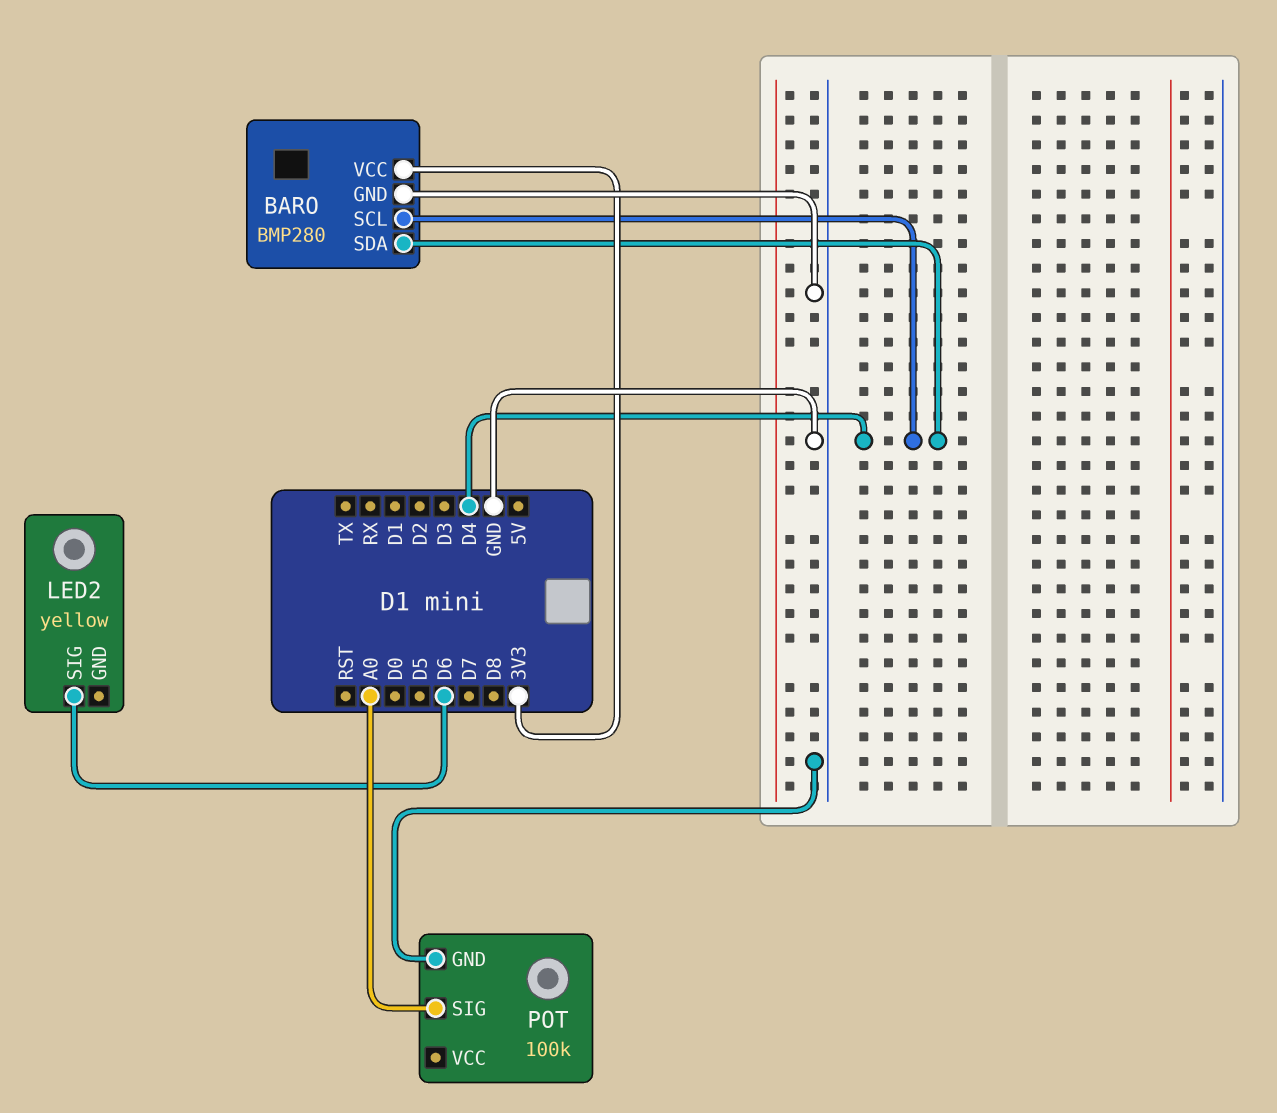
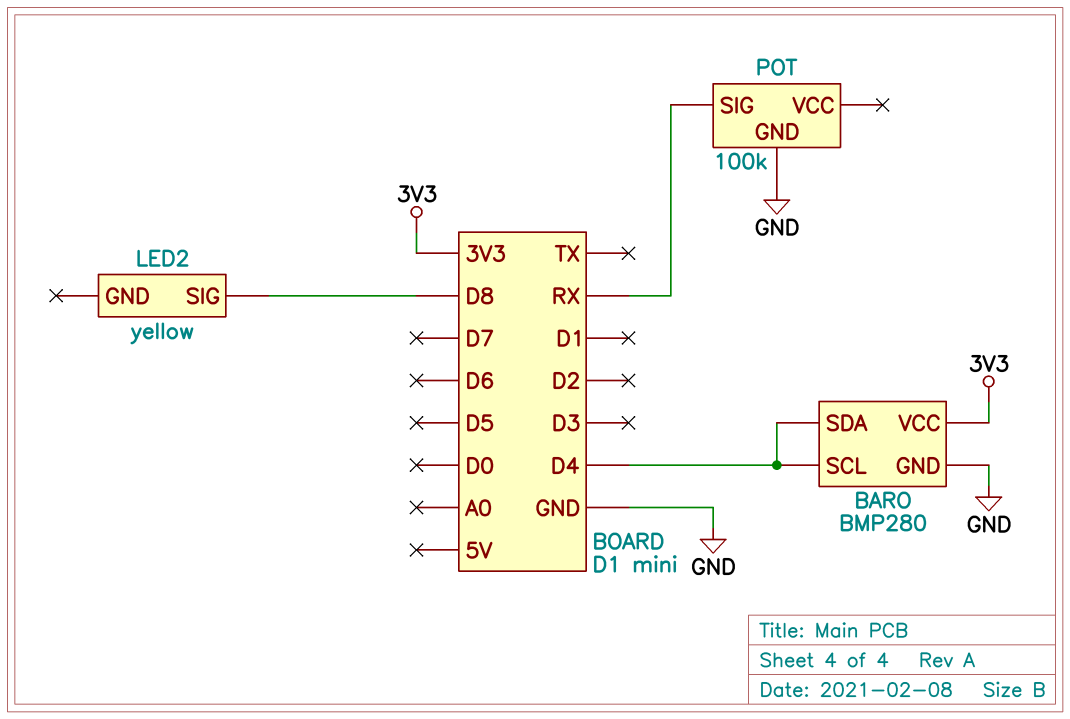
LED2 pin SIG: D6 -> D8
POT pin SIG: A0 -> RX

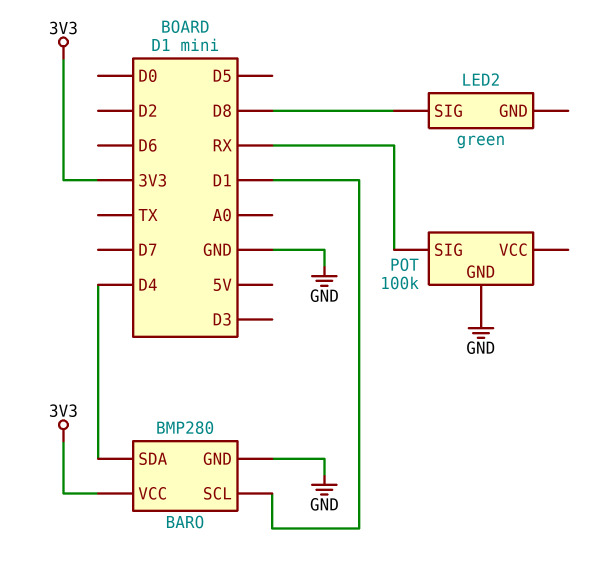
BARO pin SCL: D4 -> D1
LED2: yellow -> green

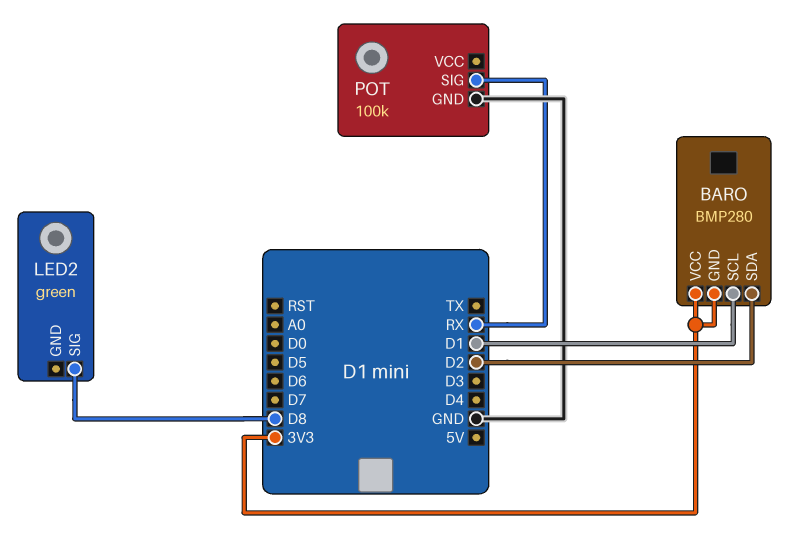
BARO pin GND: GND -> 3V3
BARO pin SDA: D4 -> D2

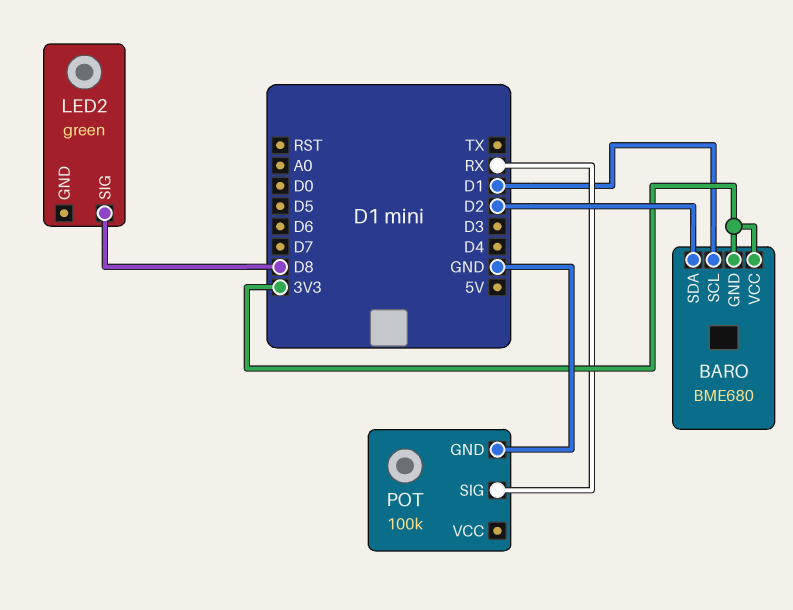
BARO: BMP280 -> BME680

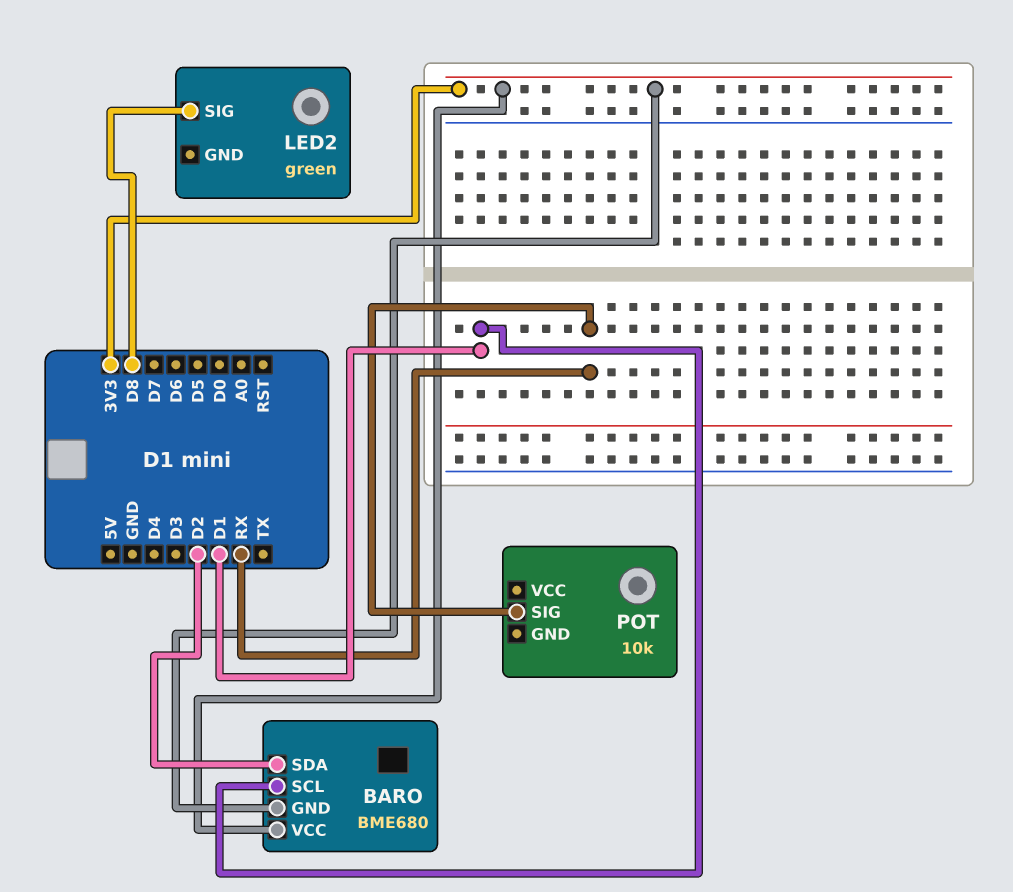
POT: 100k -> 10k
POT pin GND: GND -> none

